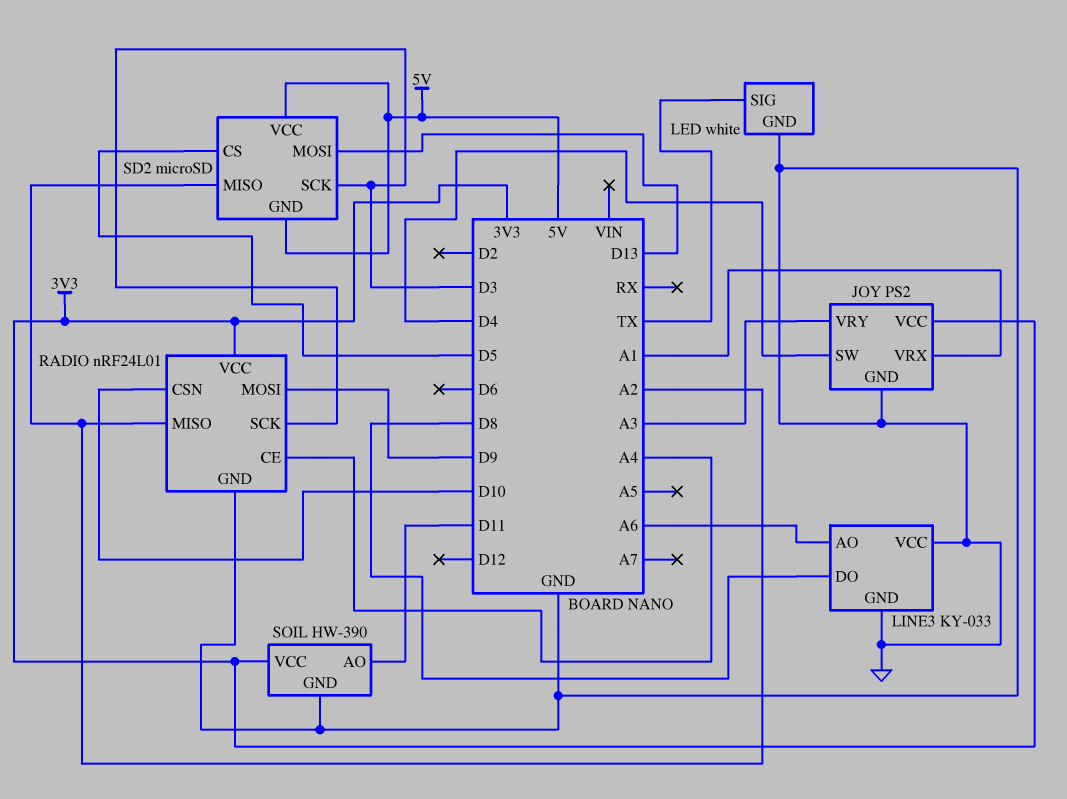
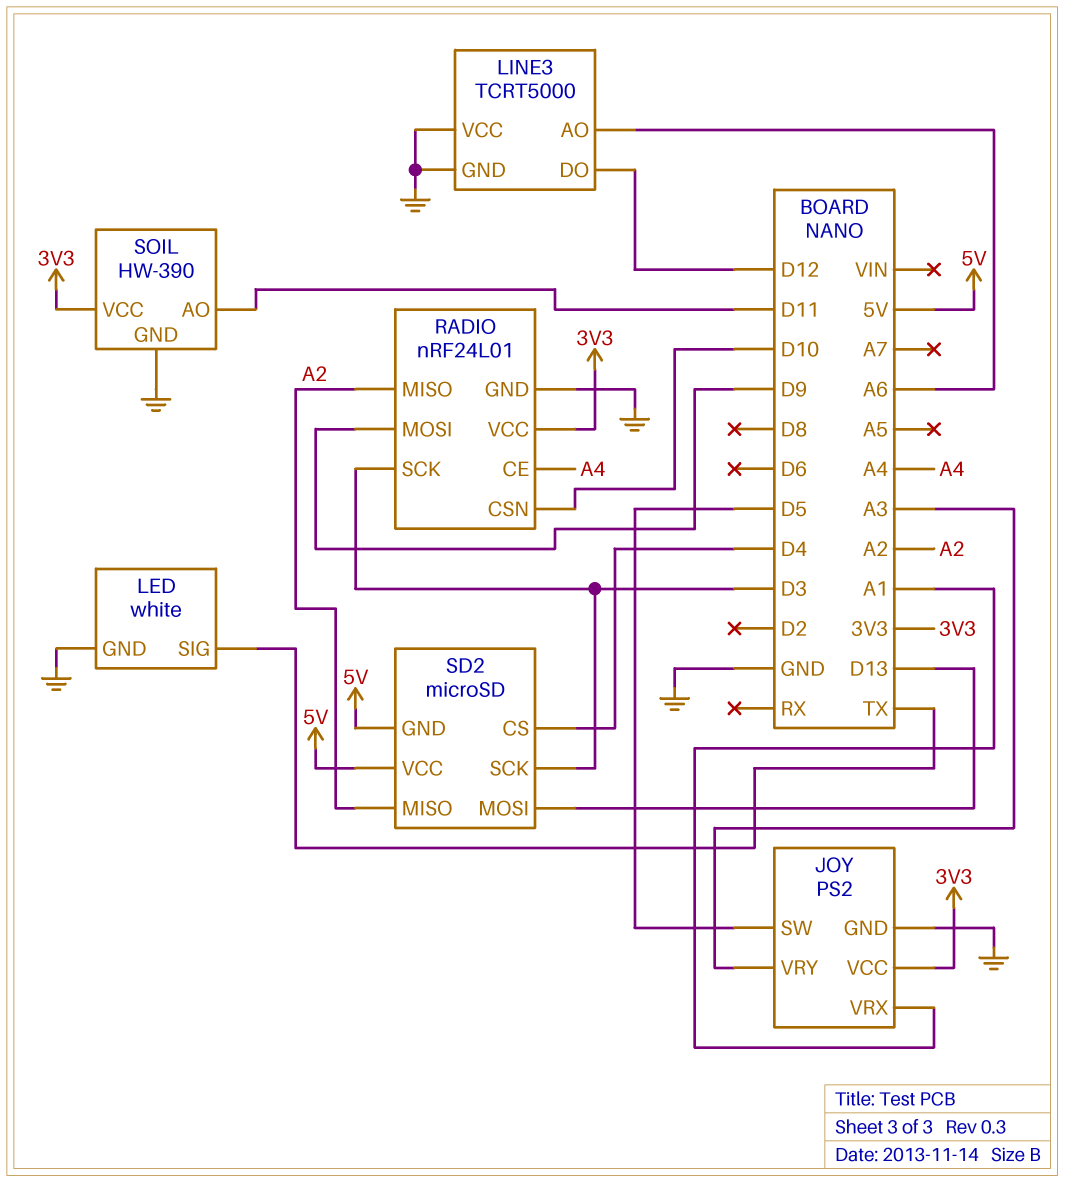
JOY pin SW: D4 -> D5
LINE3: KY-033 -> TCRT5000
LINE3 pin DO: D8 -> D12
SD2 pin CS: D5 -> D4

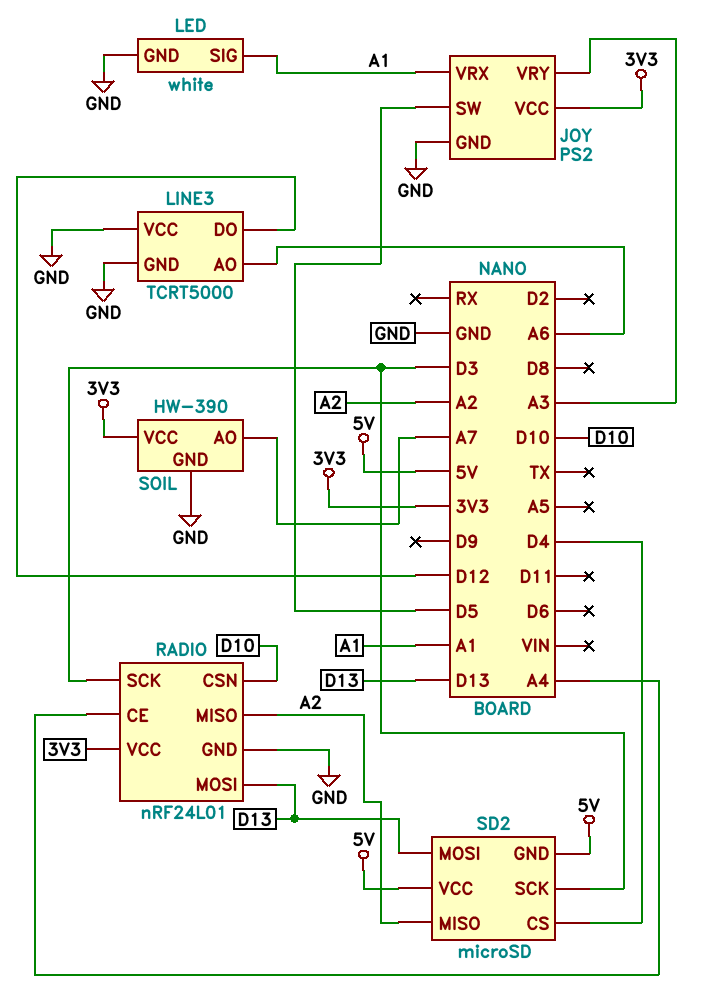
LED pin SIG: TX -> A1
RADIO pin MOSI: D9 -> D13
SOIL pin AO: D11 -> A7

